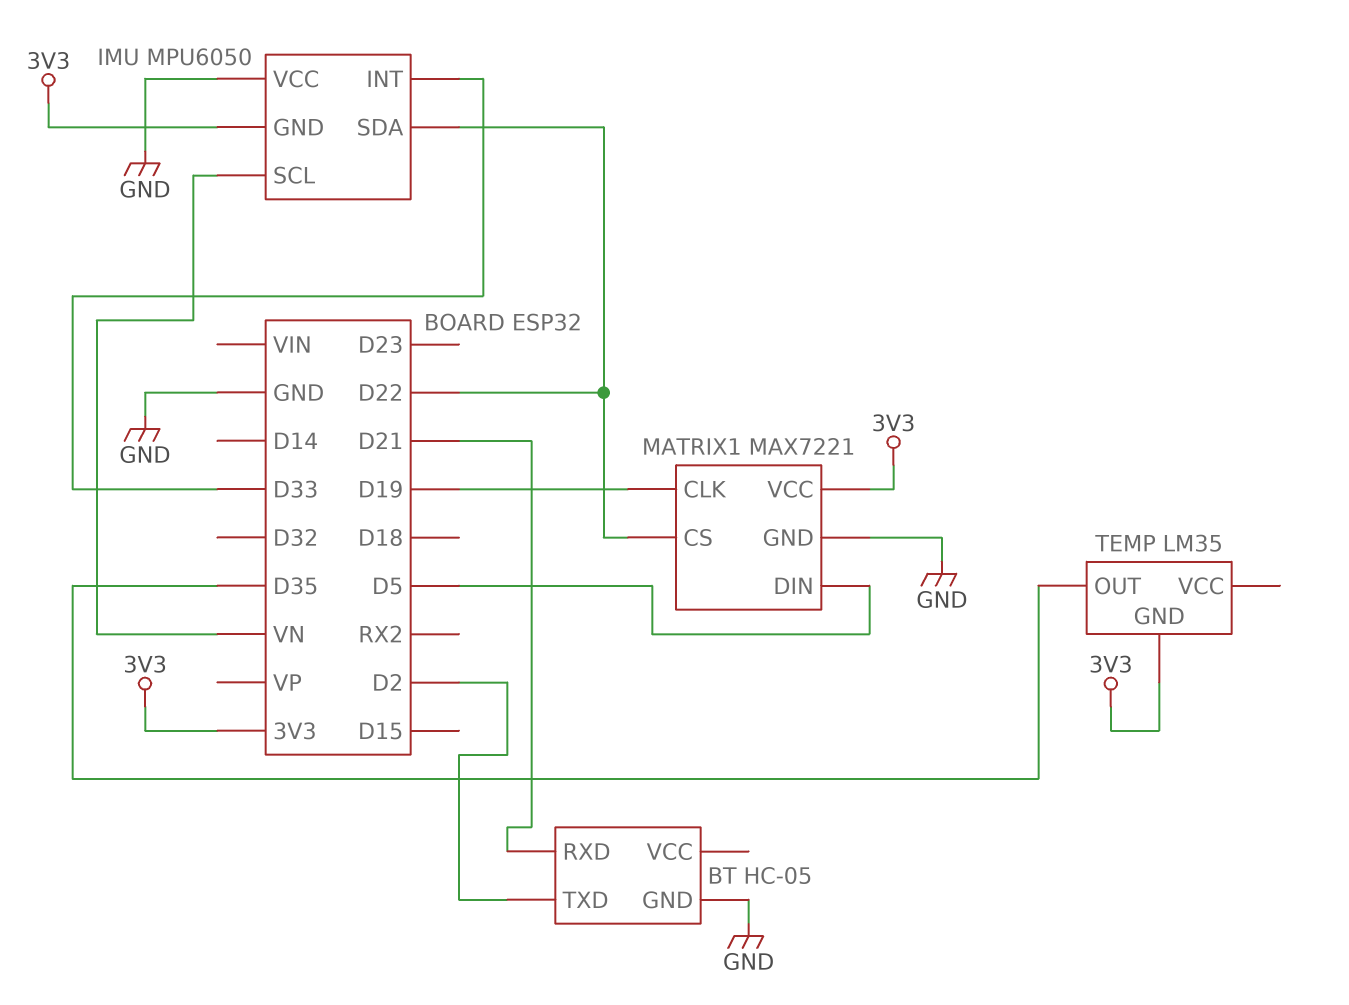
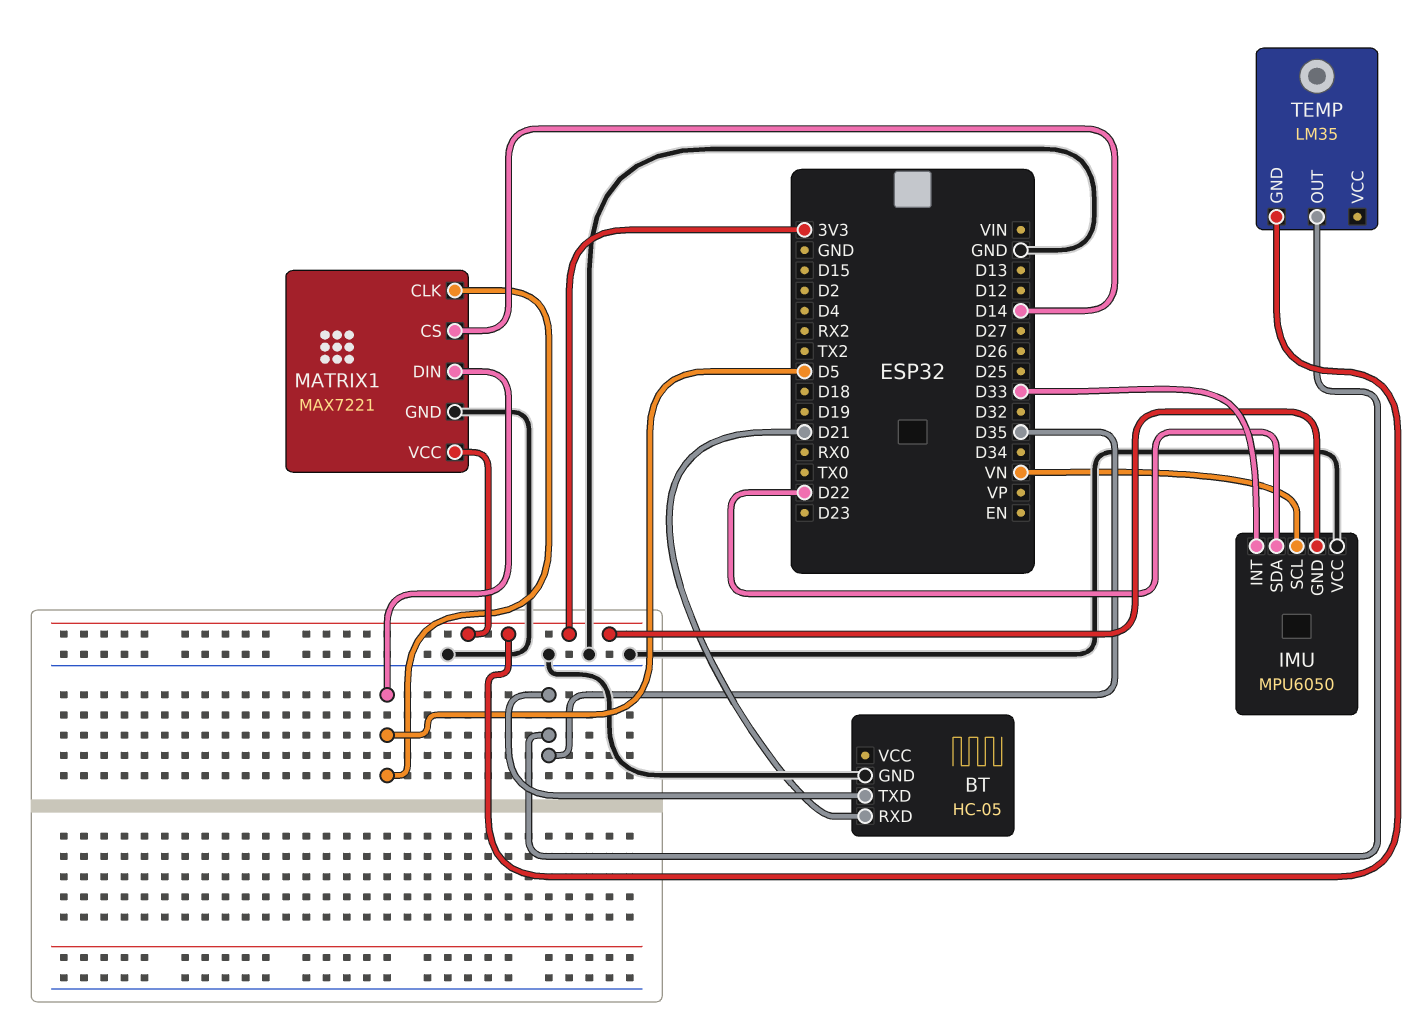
BT pin TXD: D2 -> D35
MATRIX1 pin CLK: D19 -> D5
MATRIX1 pin CS: D22 -> D14

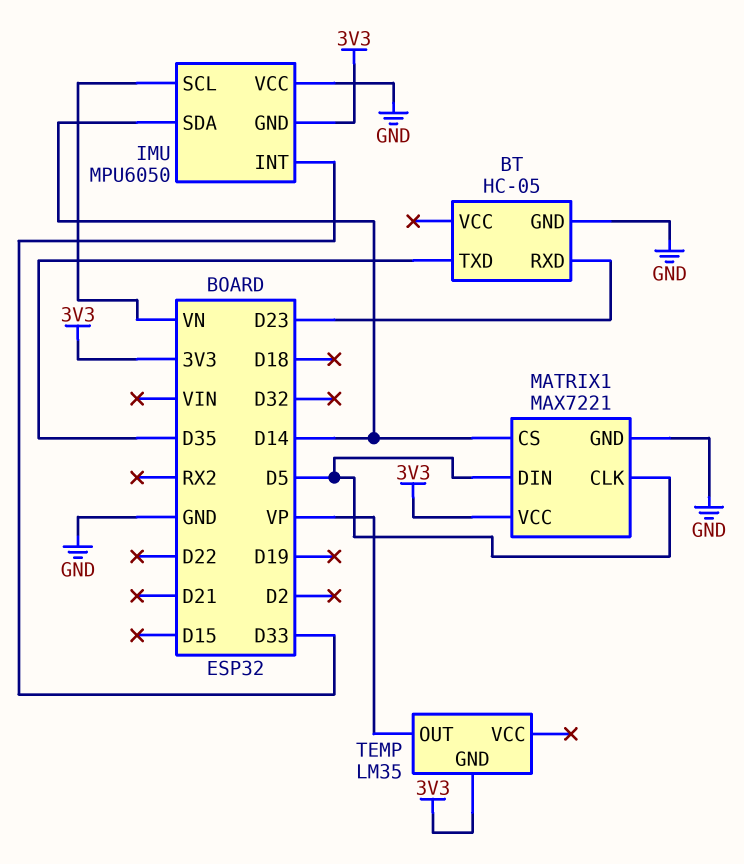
BT pin RXD: D21 -> D23
IMU pin SDA: D22 -> D14
TEMP pin OUT: D35 -> VP

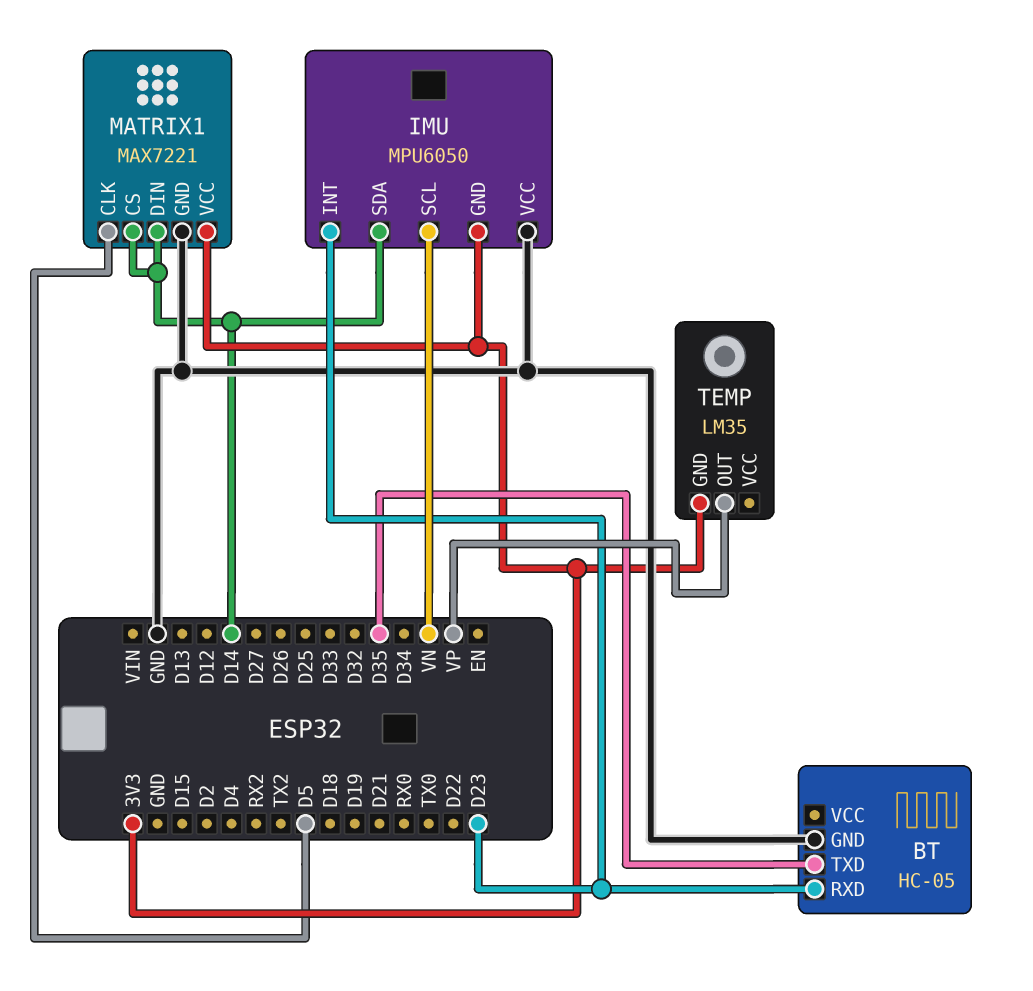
IMU pin INT: D33 -> D23
MATRIX1 pin DIN: D5 -> D14

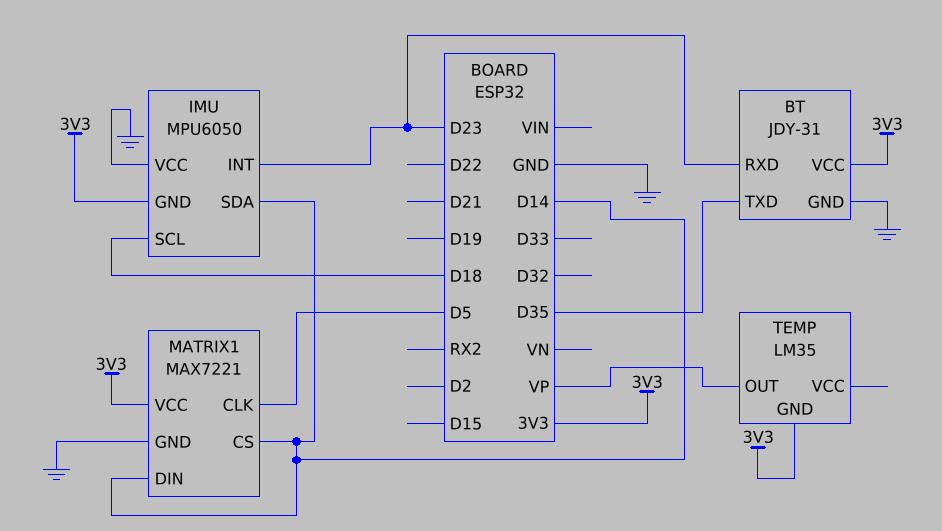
BT: HC-05 -> JDY-31
BT pin VCC: none -> 3V3
IMU pin SCL: VN -> D18

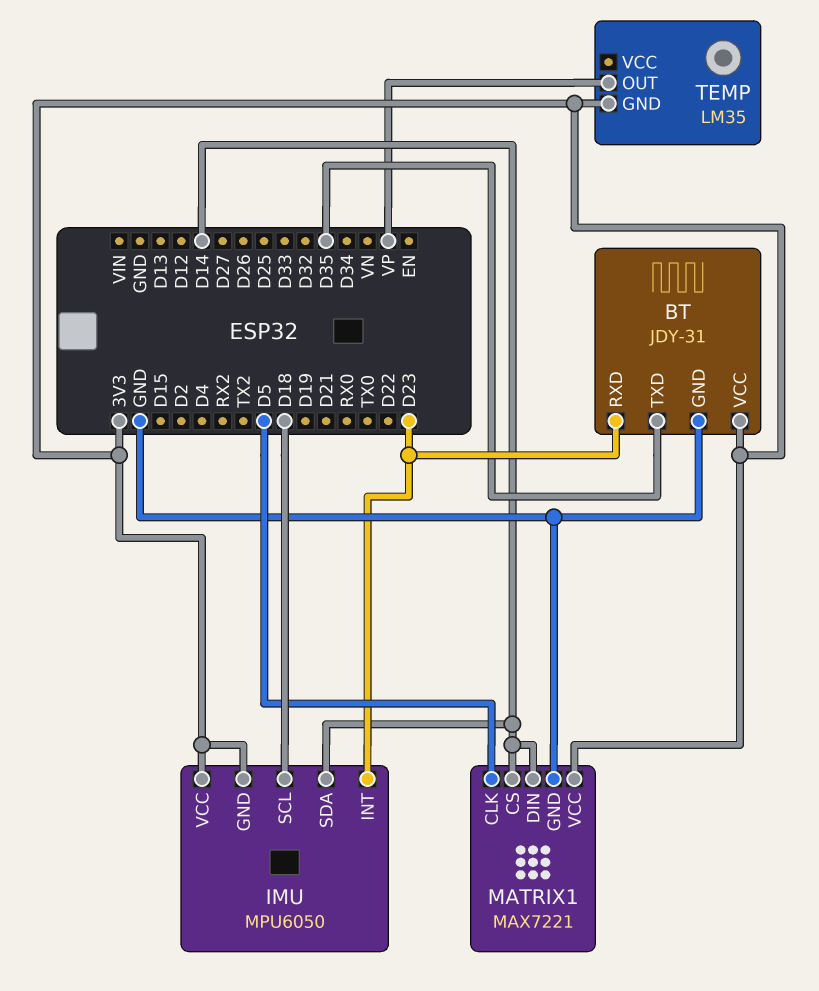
IMU pin VCC: GND -> 3V3

